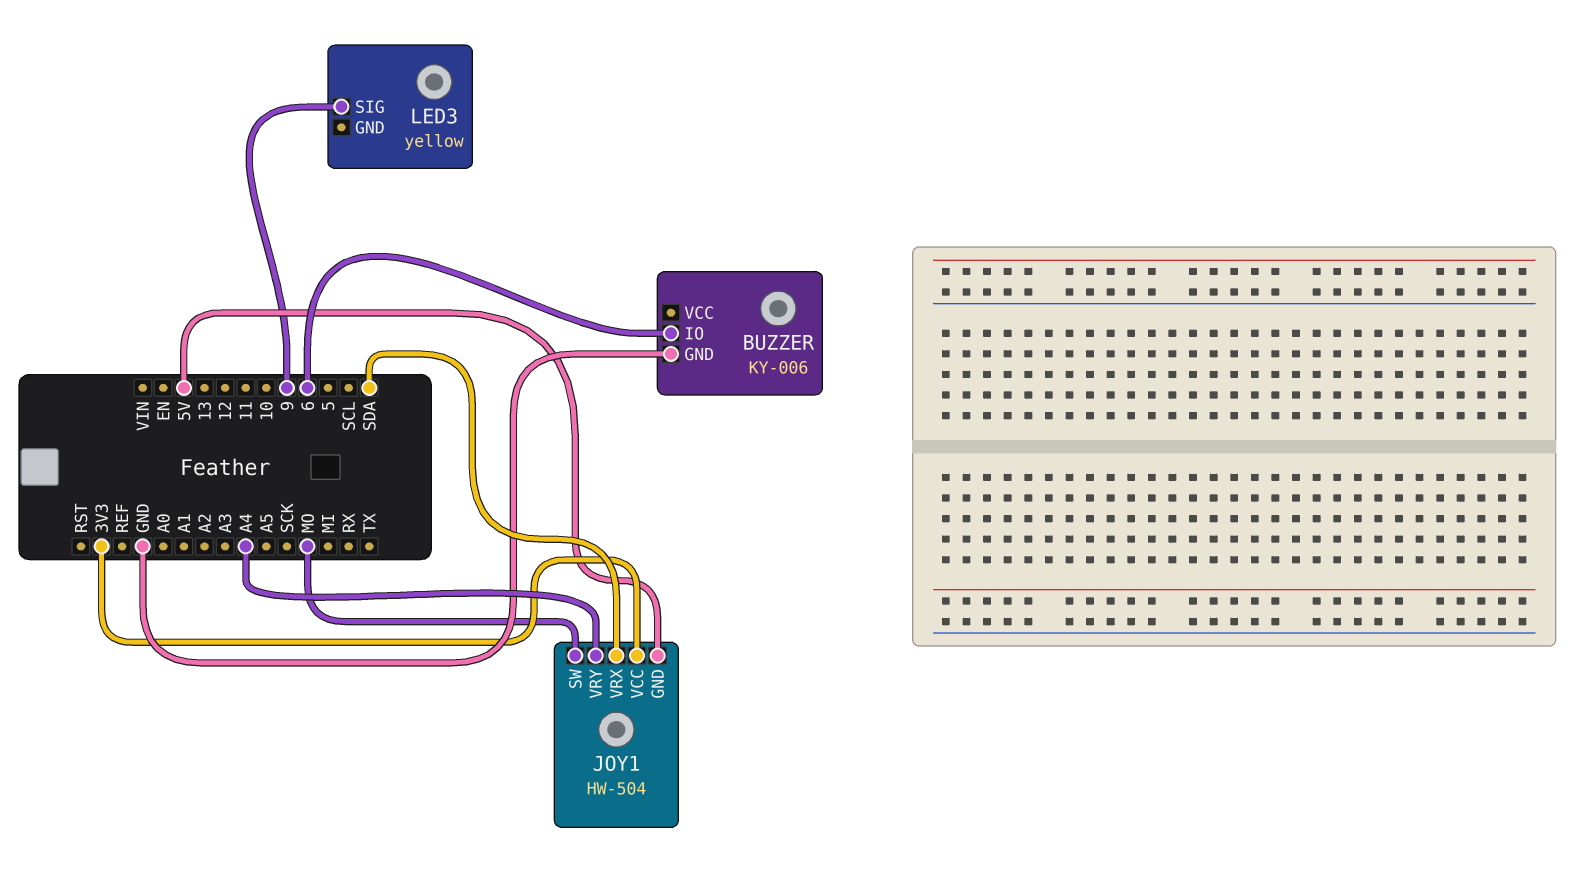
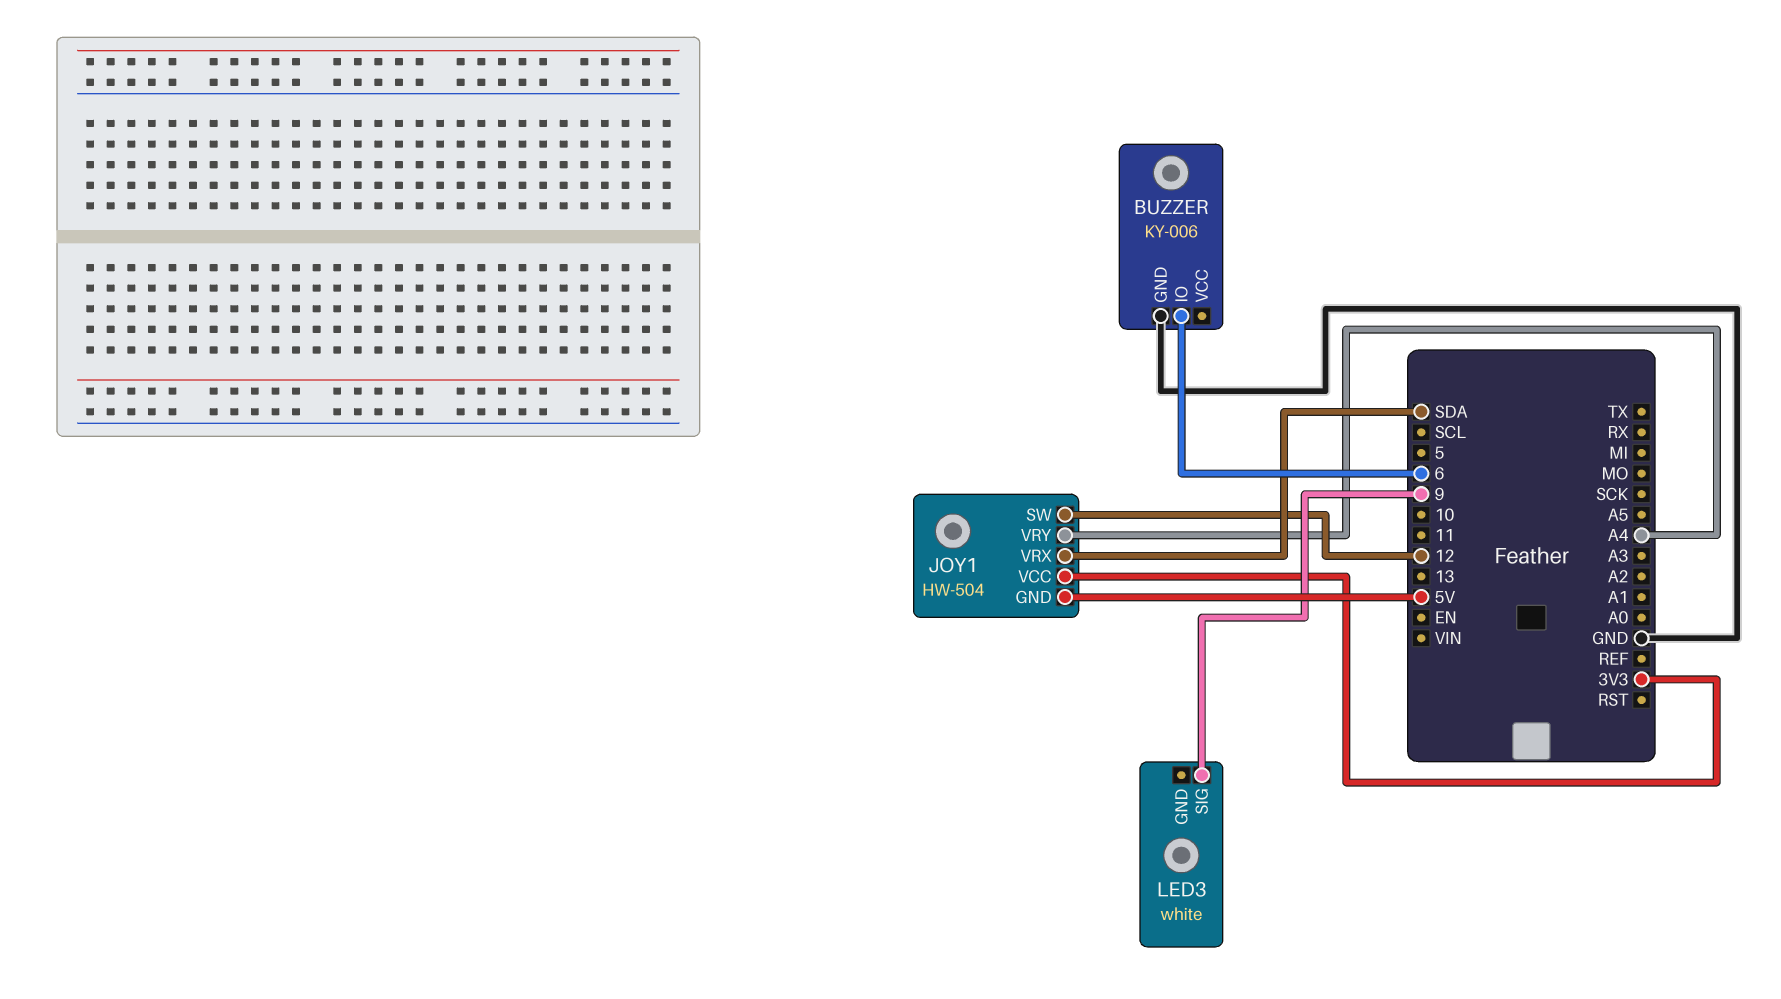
JOY1 pin SW: MO -> 12
LED3: yellow -> white

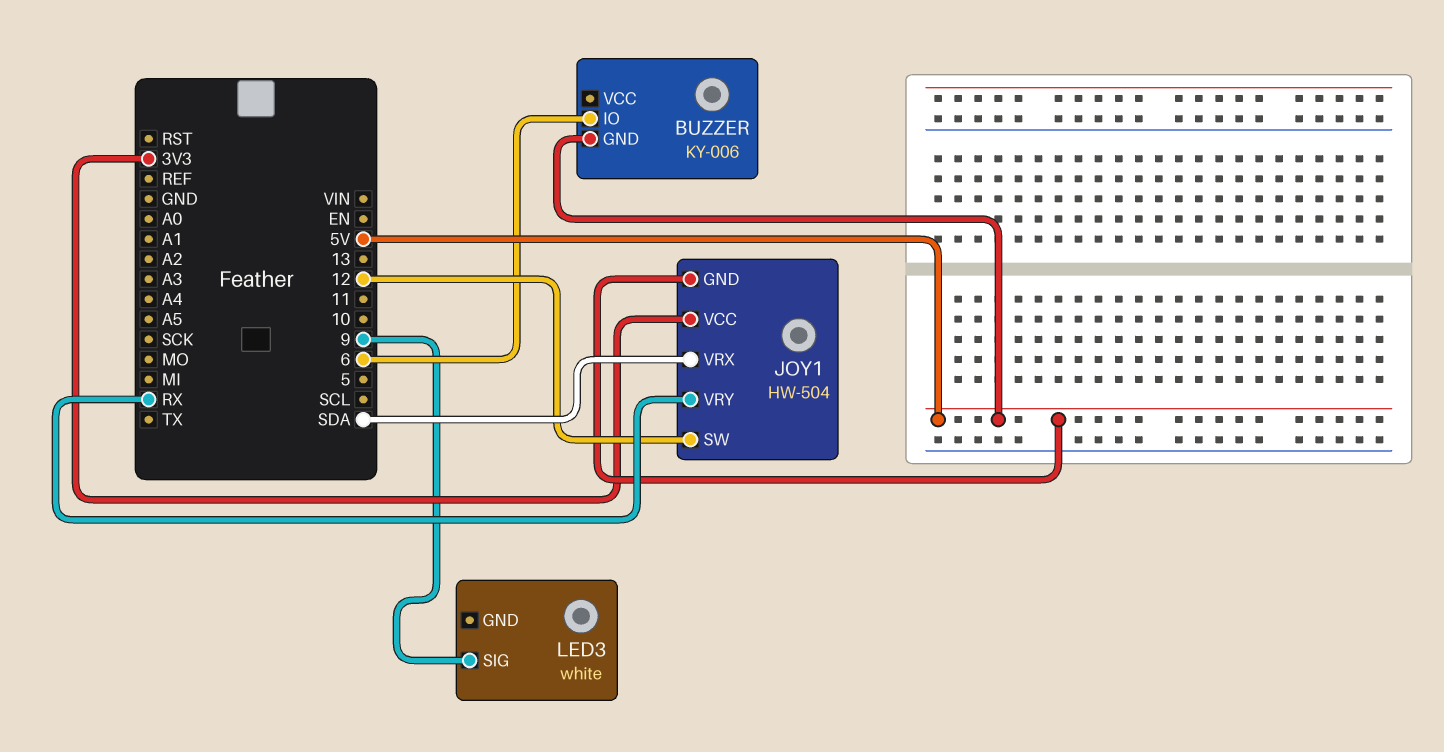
BUZZER pin GND: GND -> 5V
JOY1 pin VRY: A4 -> RX

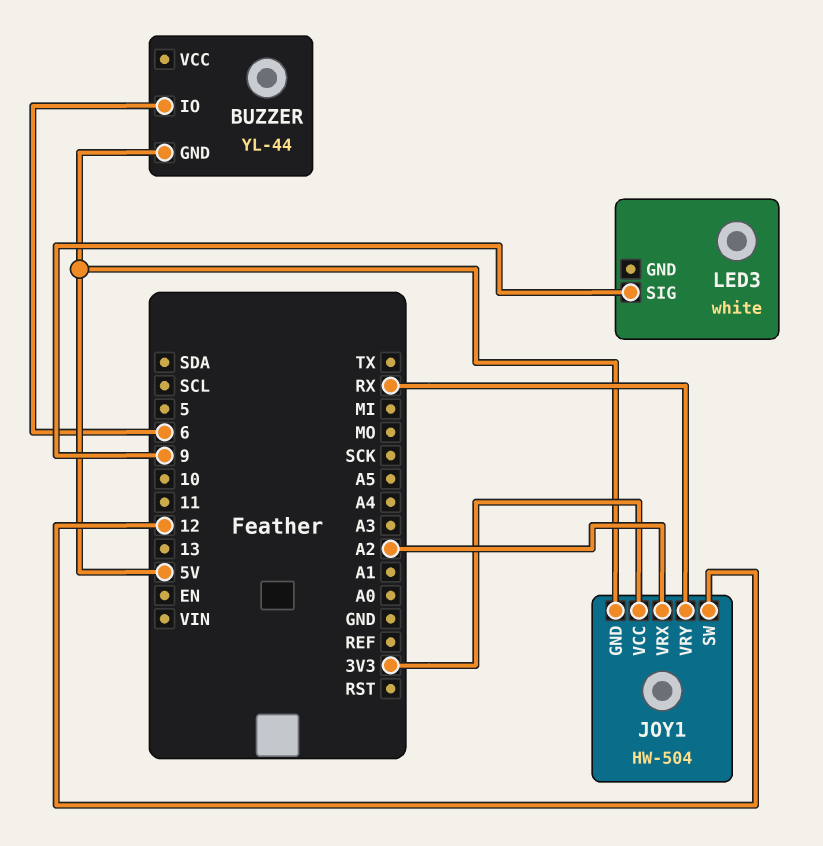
BUZZER: KY-006 -> YL-44
JOY1 pin VRX: SDA -> A2

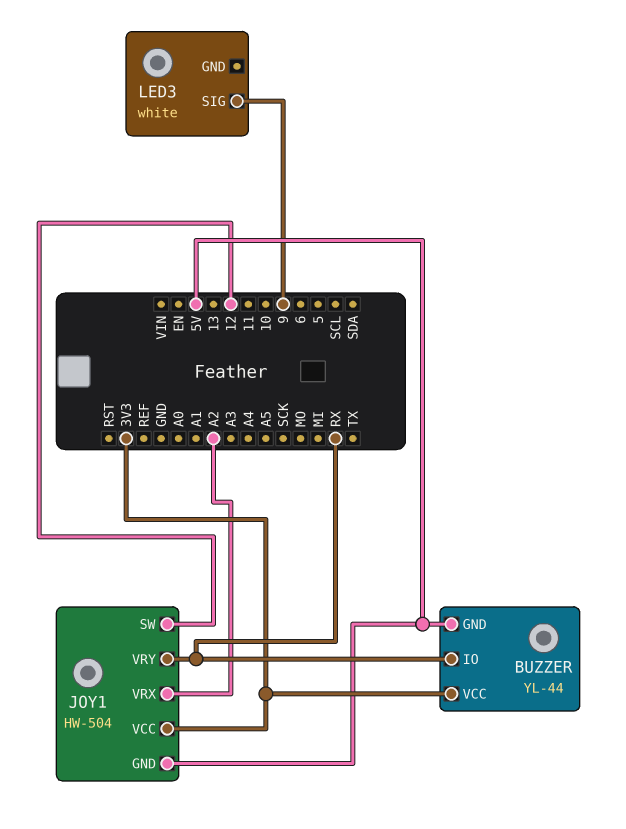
BUZZER pin IO: 6 -> RX
BUZZER pin VCC: none -> 3V3

